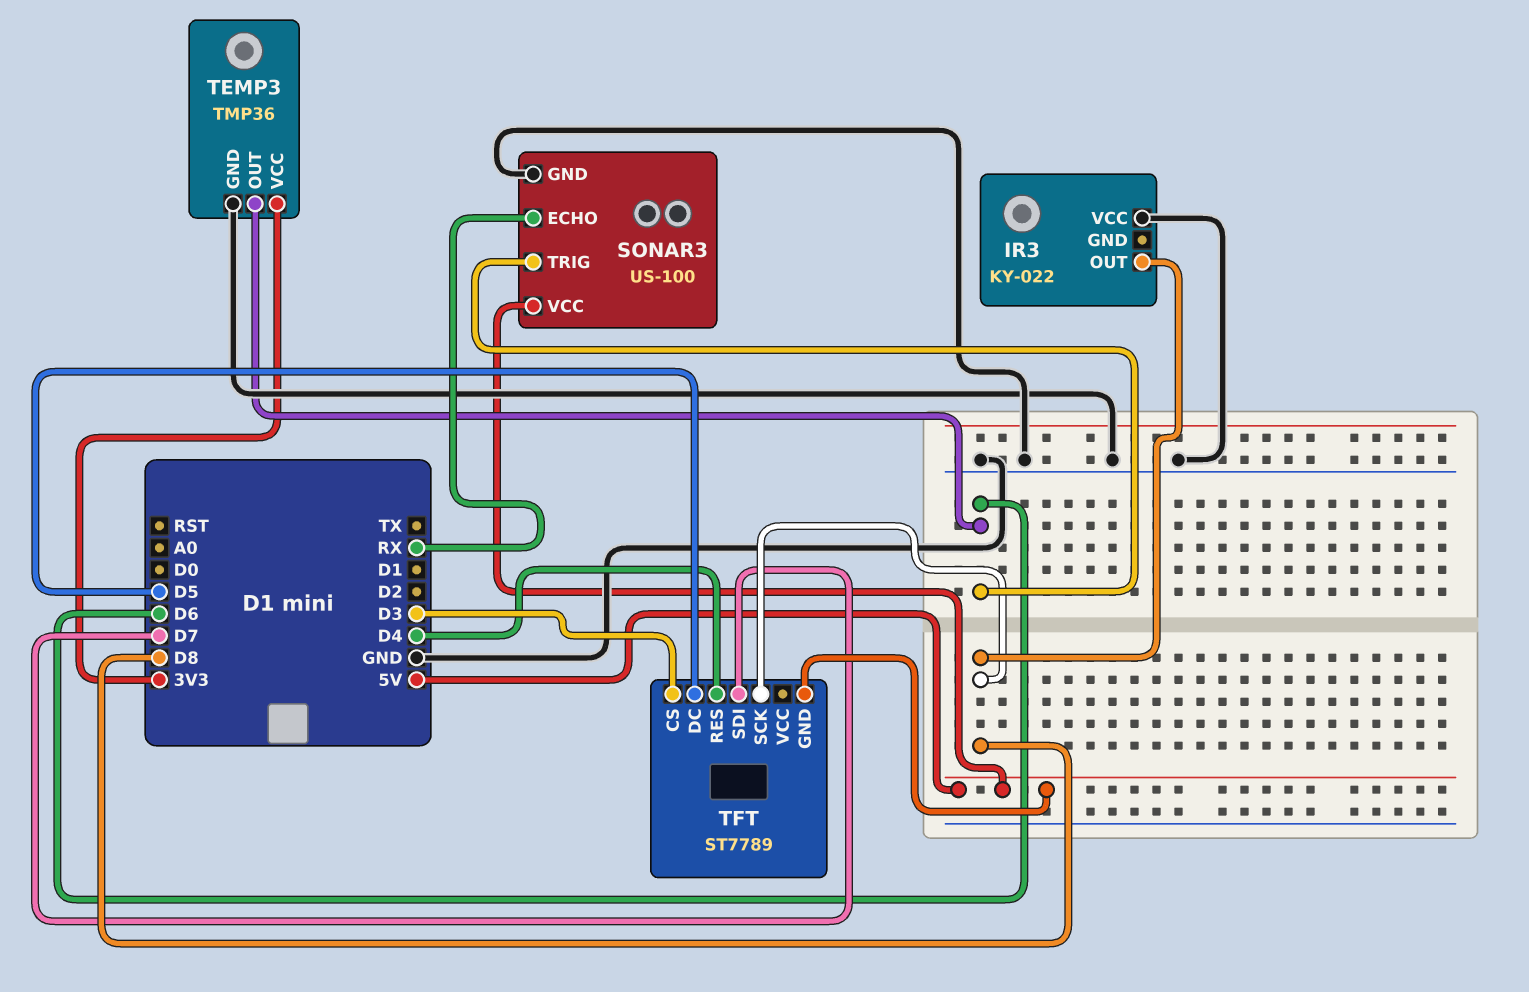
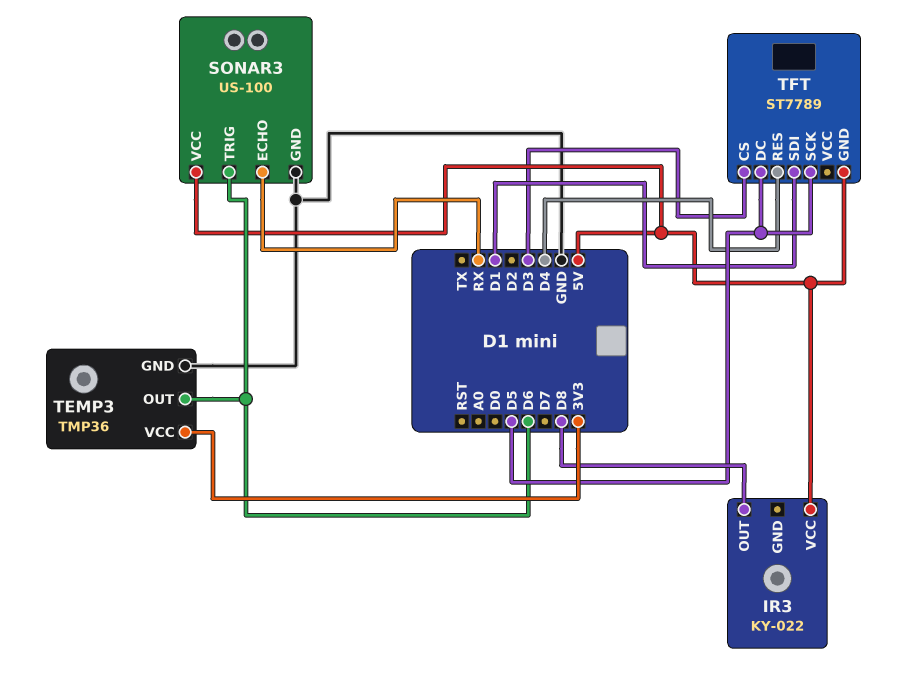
IR3 pin VCC: GND -> 5V
TFT pin SCK: D8 -> D5
TFT pin SDI: D7 -> D1

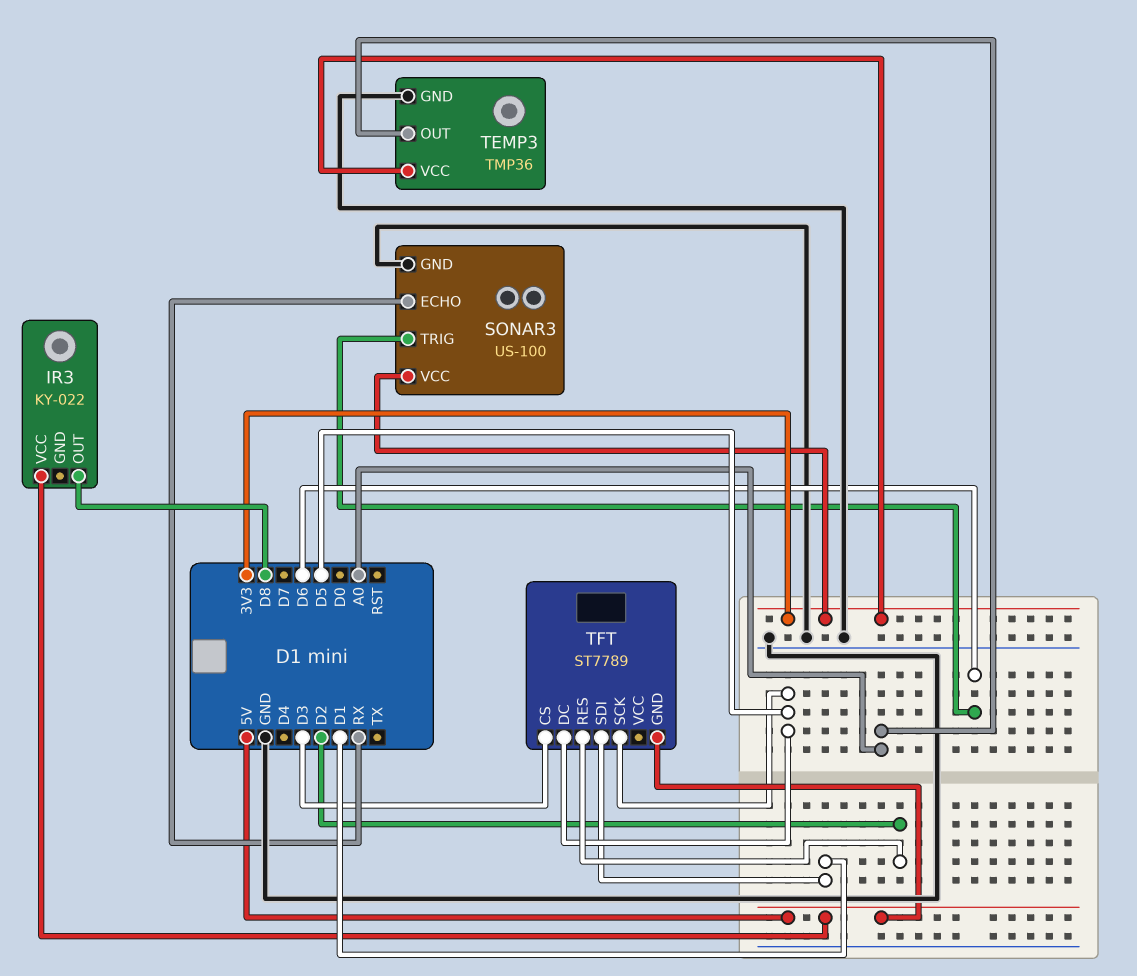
SONAR3 pin VCC: 5V -> 3V3
TEMP3 pin OUT: D6 -> A0
TFT pin RES: D4 -> D2

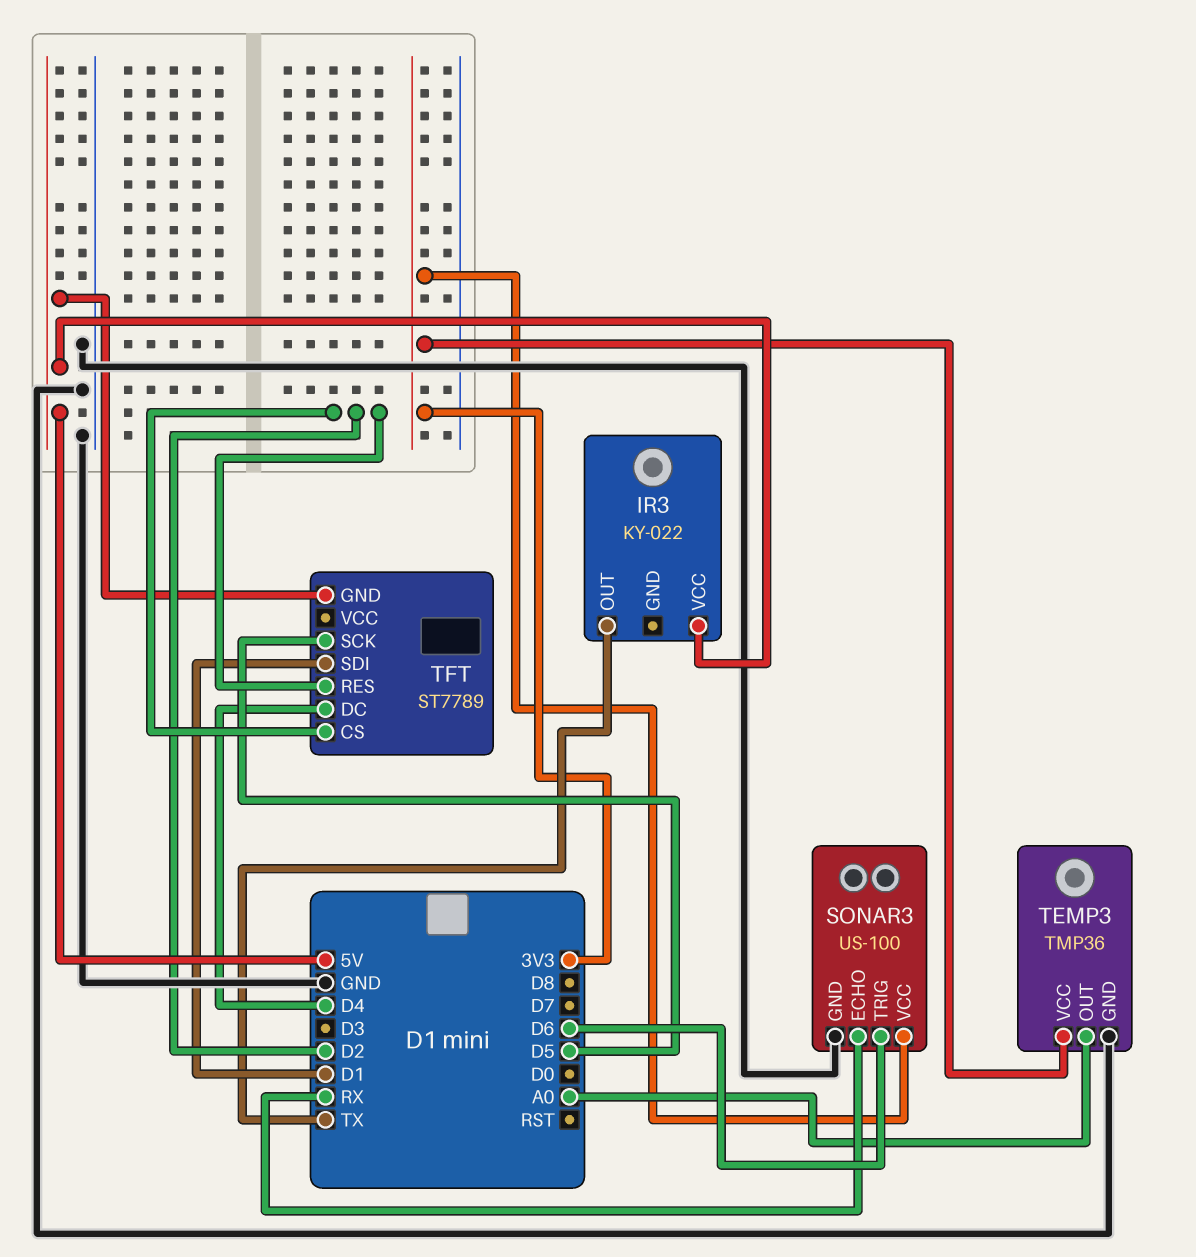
IR3 pin OUT: D8 -> TX
TFT pin CS: D3 -> D2
TFT pin DC: D5 -> D4

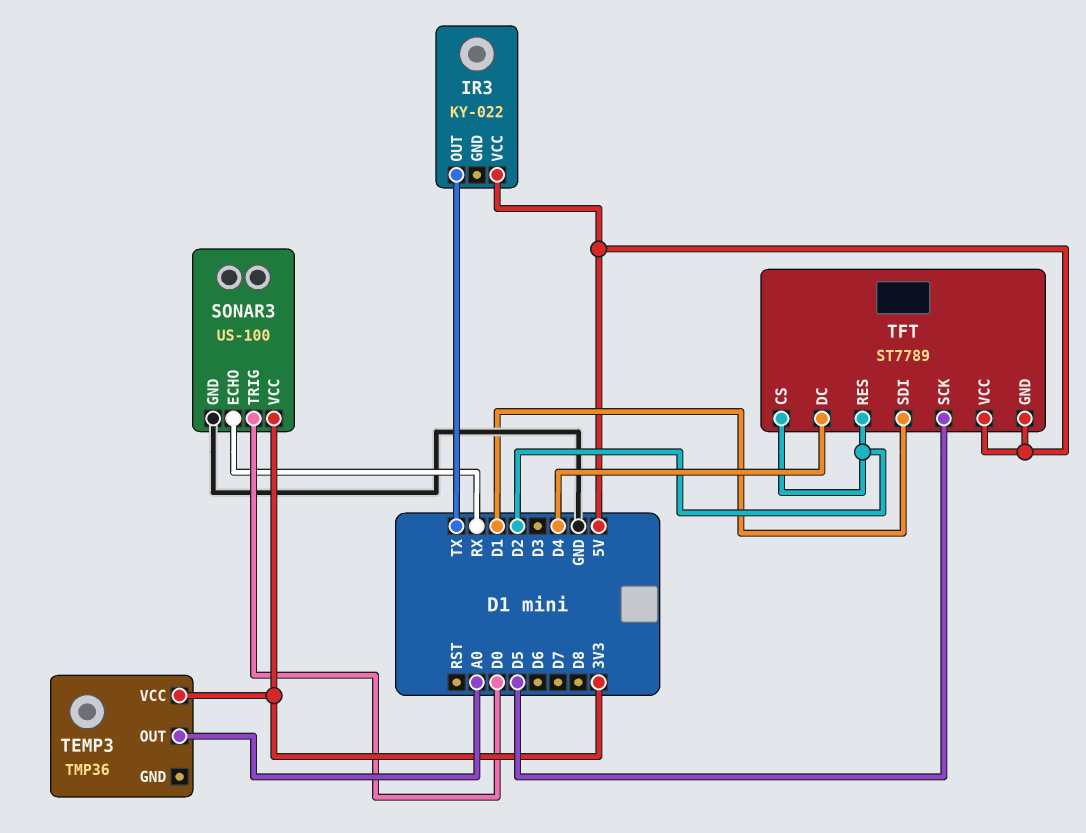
SONAR3 pin TRIG: D6 -> D0
TEMP3 pin GND: GND -> none
TFT pin VCC: none -> 5V

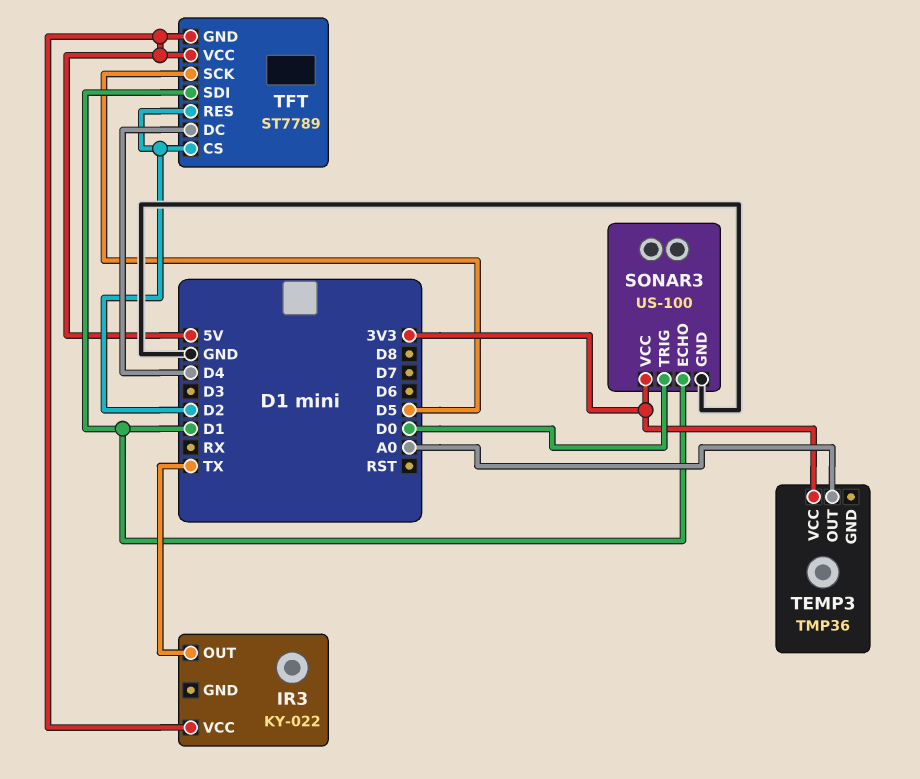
SONAR3 pin ECHO: RX -> D1

